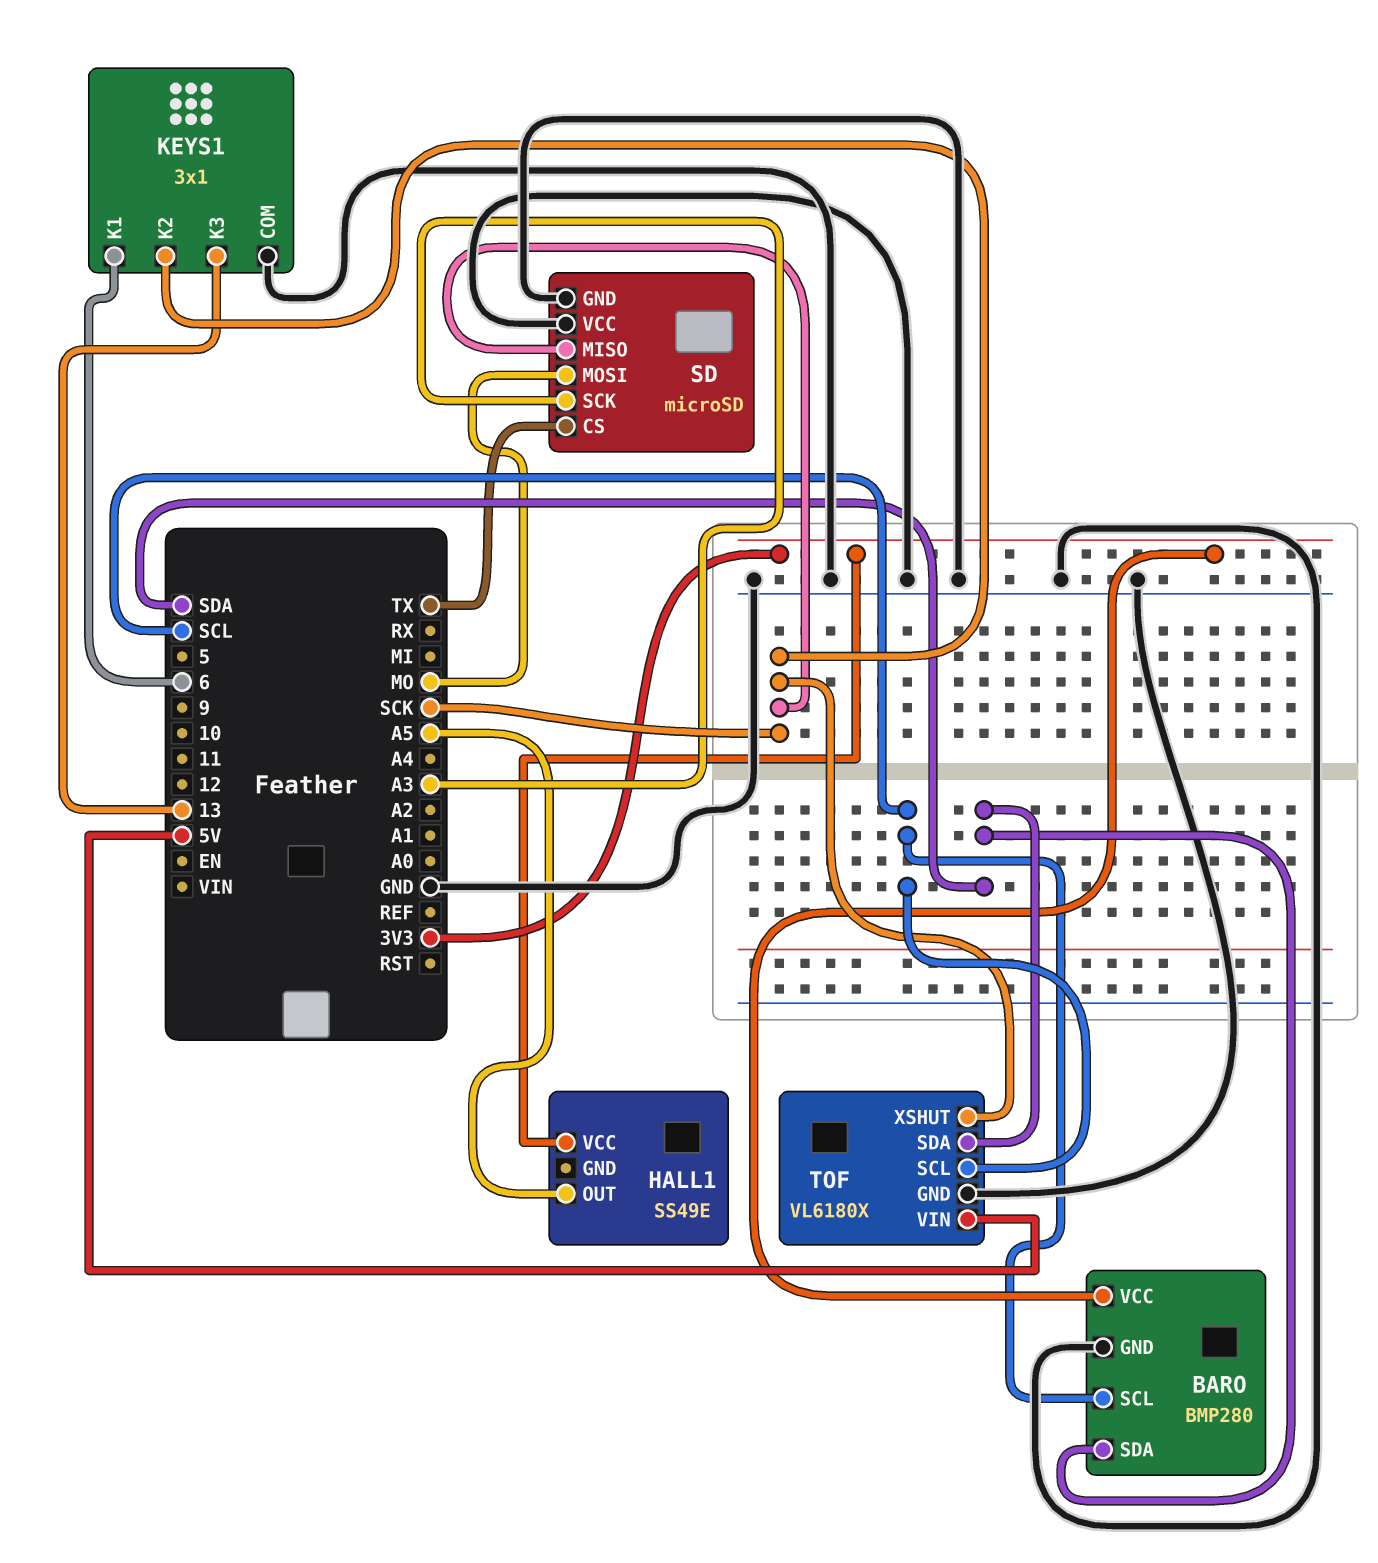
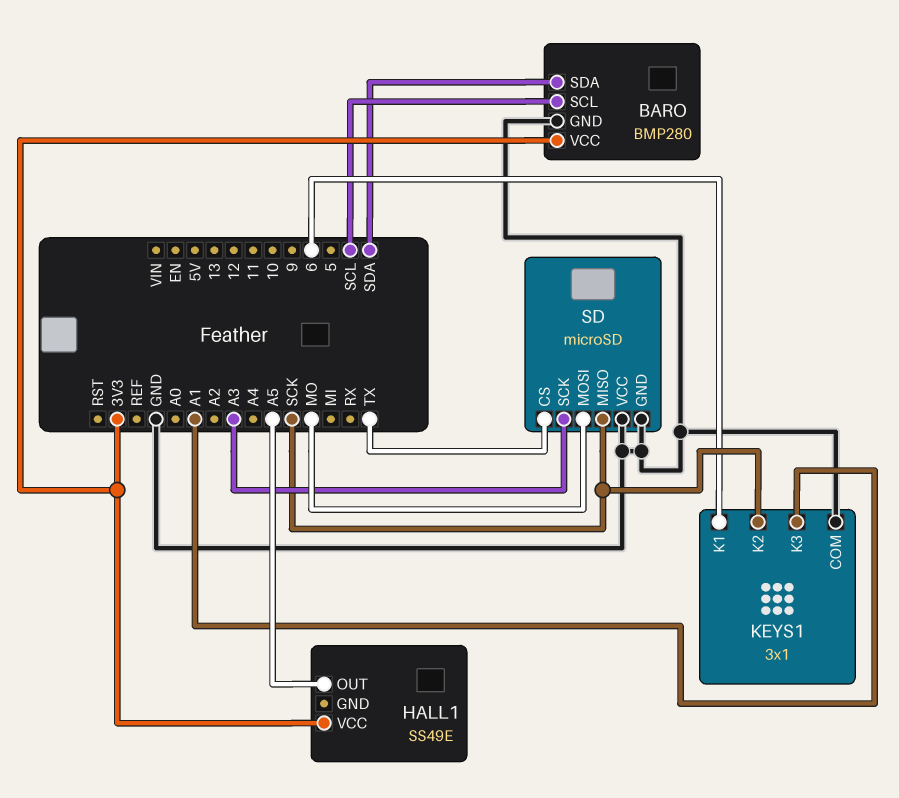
KEYS1 pin K3: 13 -> A1
TOF: VL6180X -> none
TOF pin GND: GND -> none
TOF pin SCL: SCL -> none
TOF pin SDA: SDA -> none
TOF pin VIN: 5V -> none
TOF pin XSHUT: SCK -> none

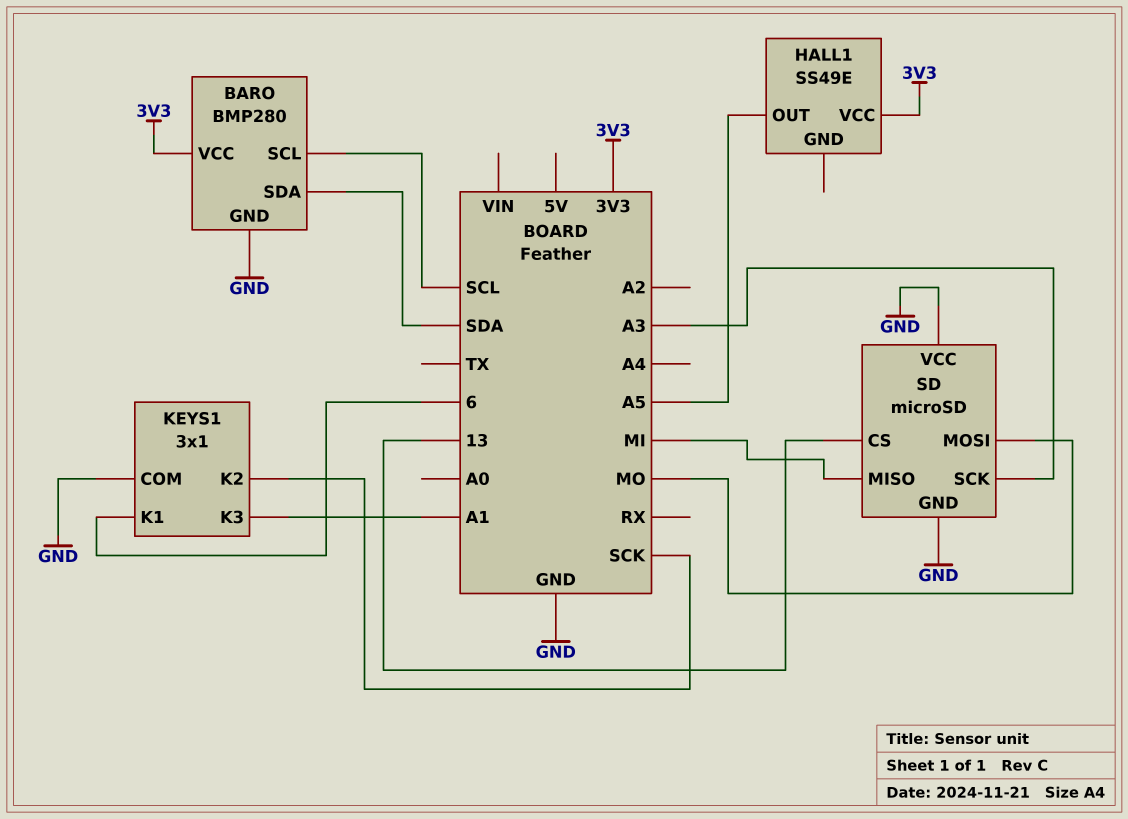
SD pin CS: TX -> 13
SD pin MISO: SCK -> MI

